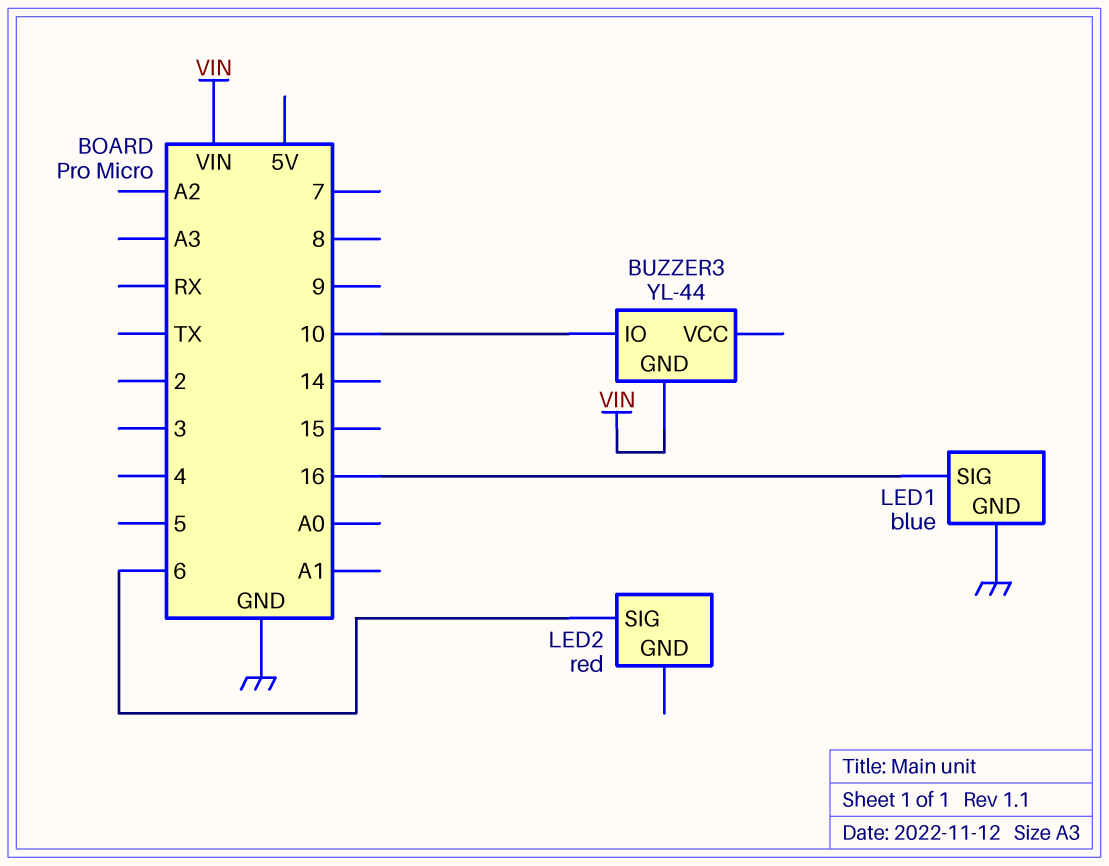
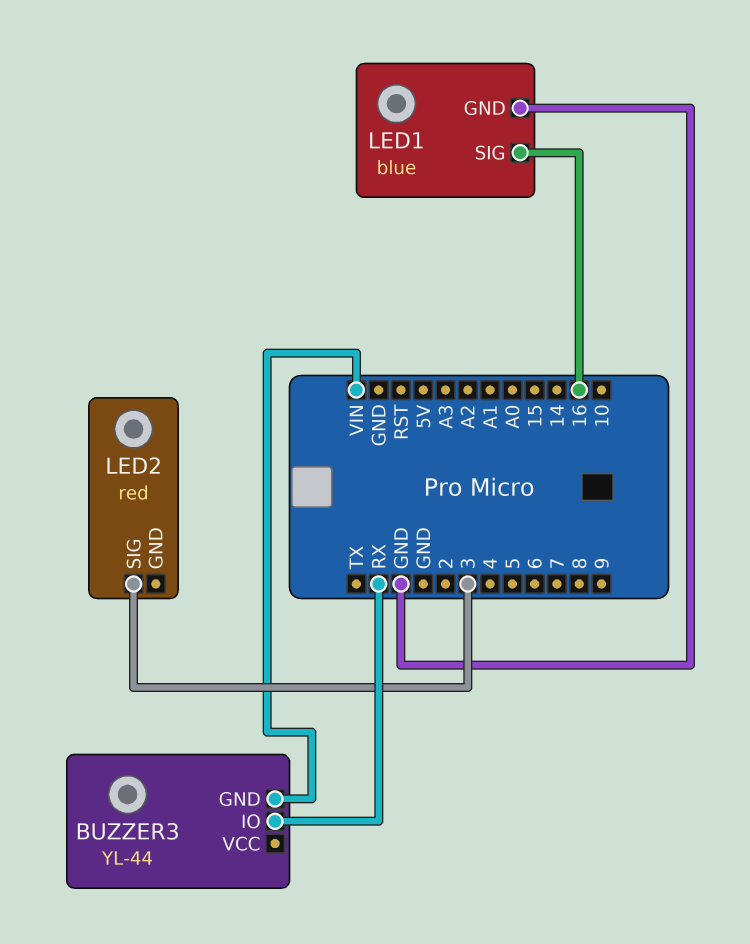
BUZZER3 pin IO: 10 -> RX
LED2 pin SIG: 6 -> 3

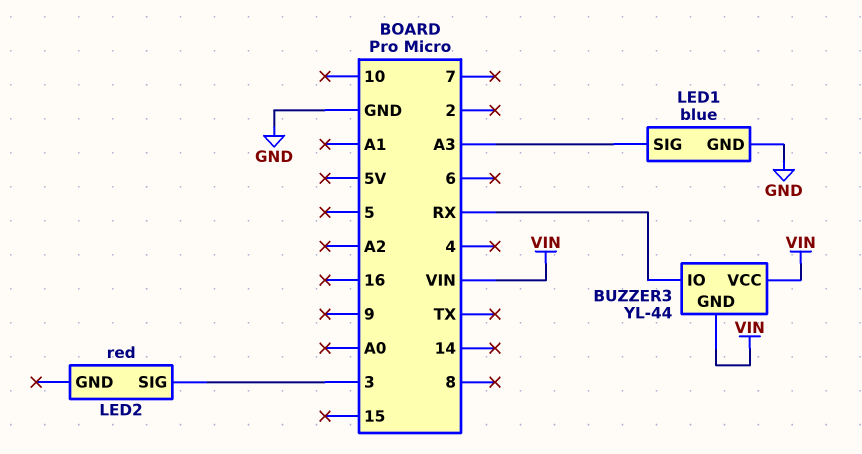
BUZZER3 pin VCC: none -> VIN
LED1 pin SIG: 16 -> A3

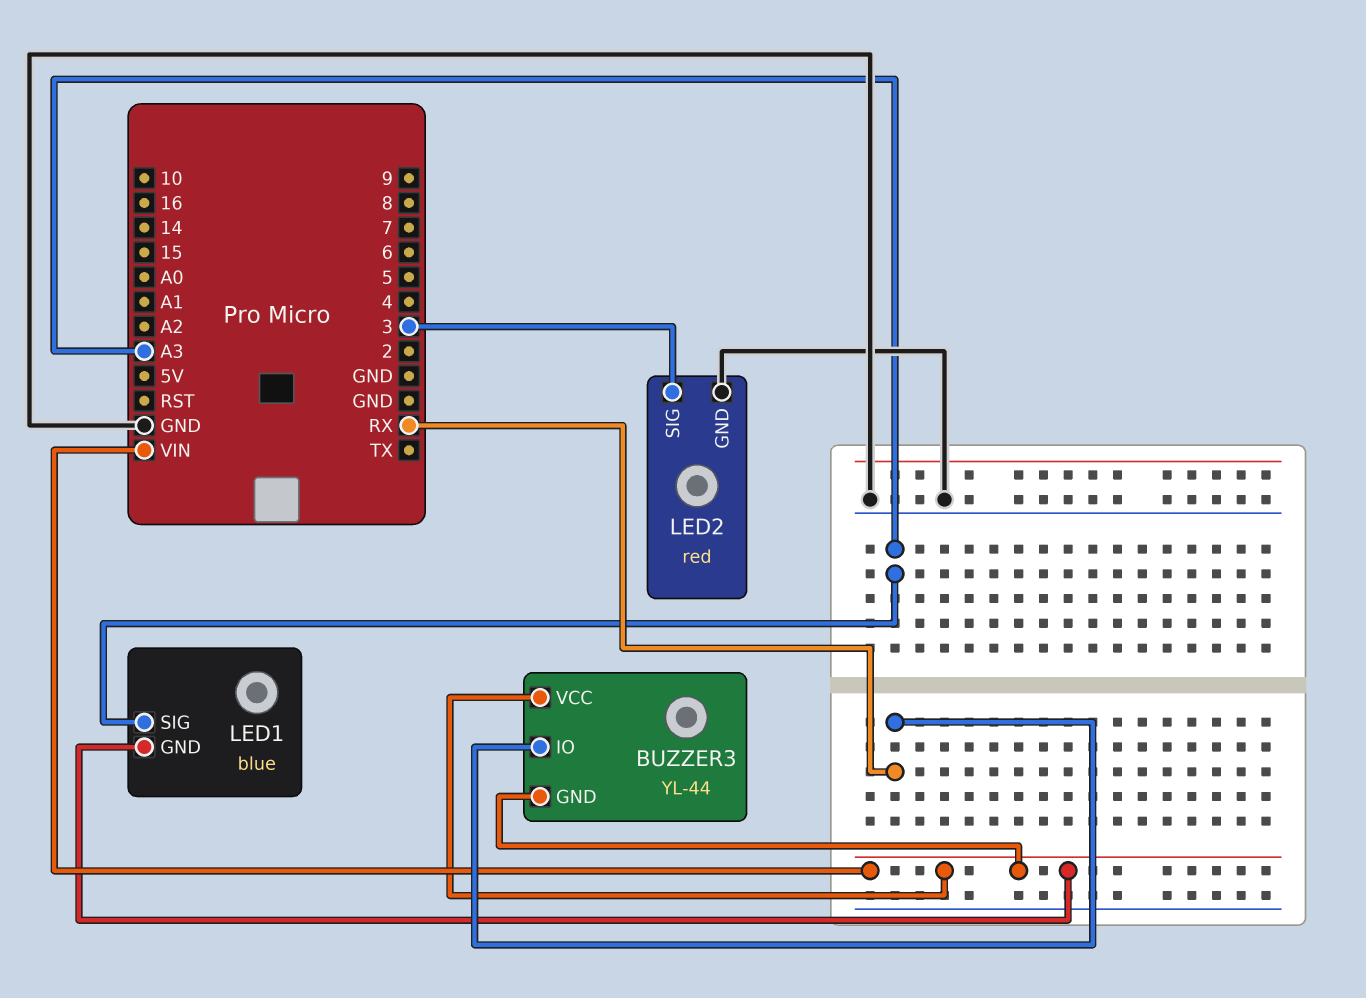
LED1 pin GND: GND -> VIN
LED2 pin GND: none -> GND

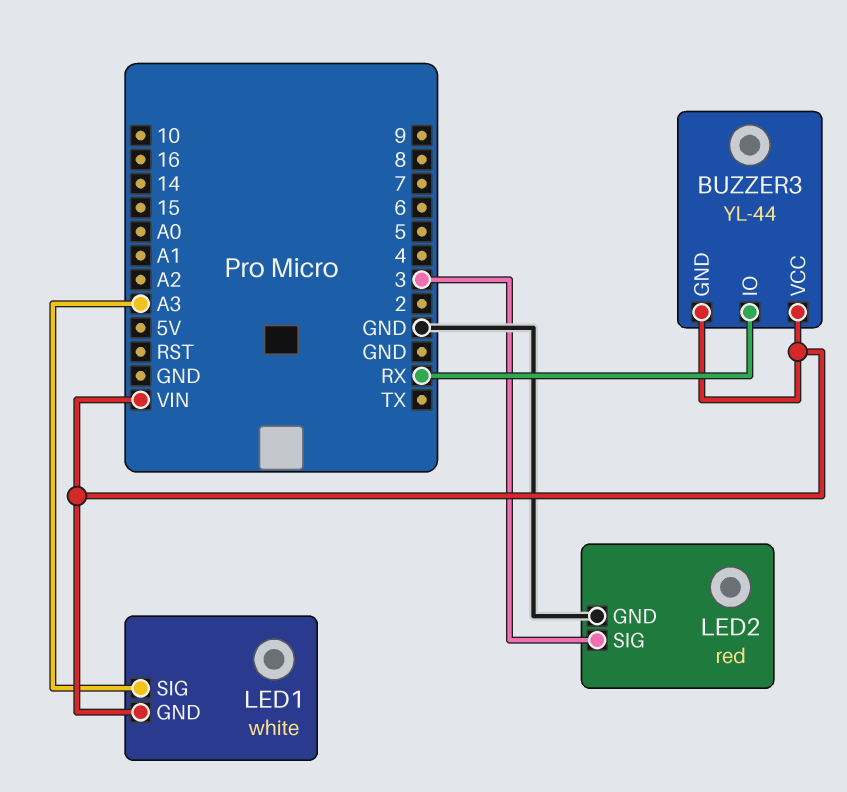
LED1: blue -> white

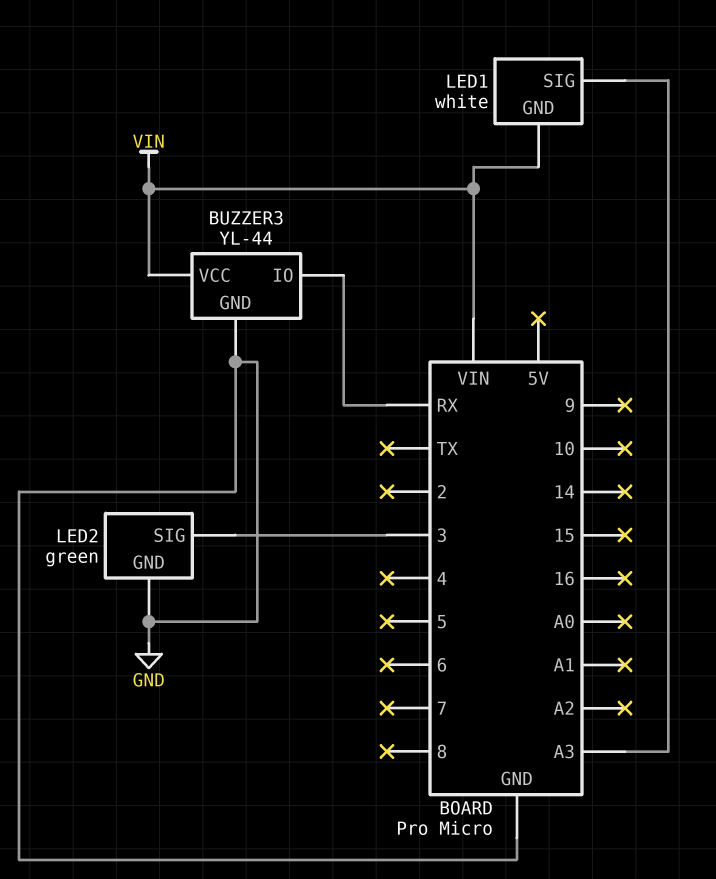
BUZZER3 pin GND: VIN -> GND
LED2: red -> green

